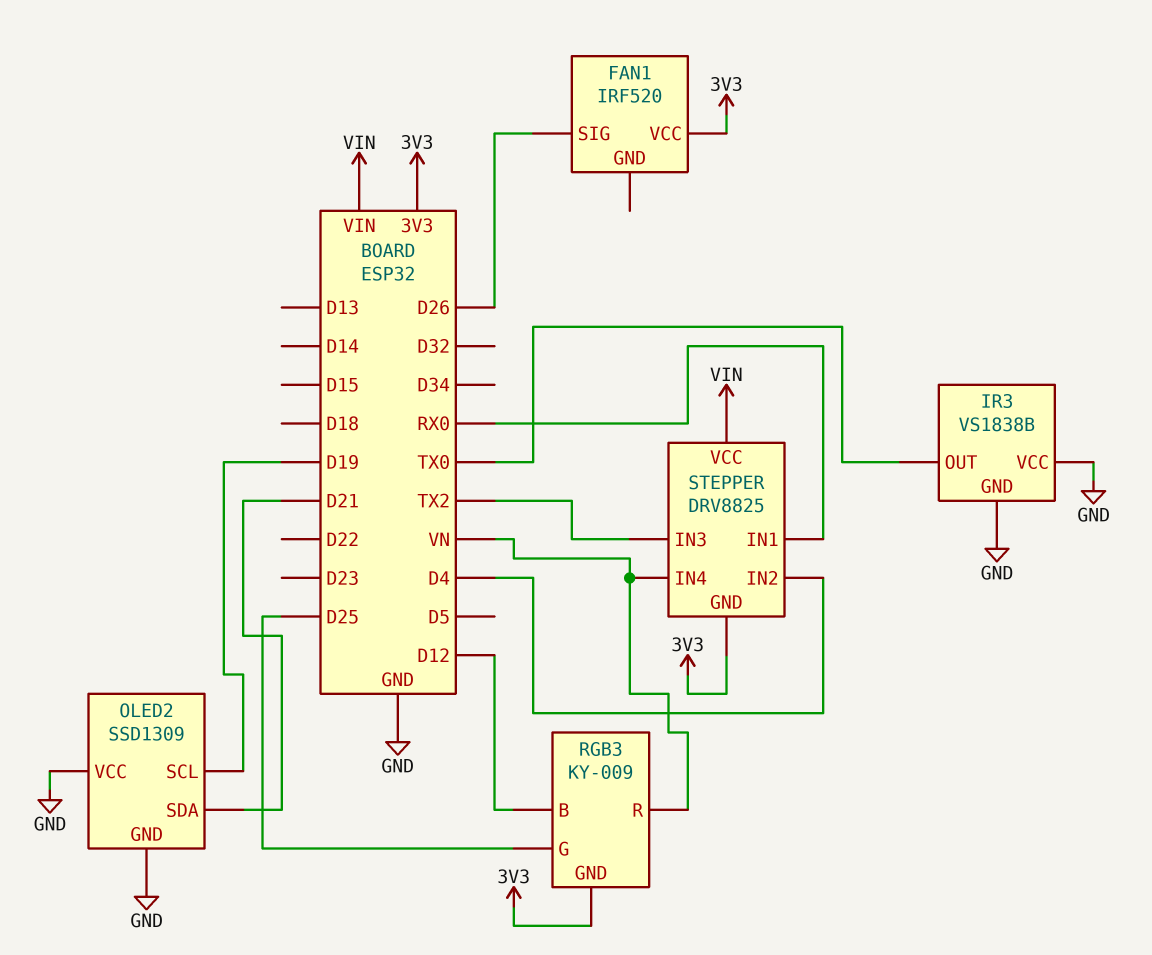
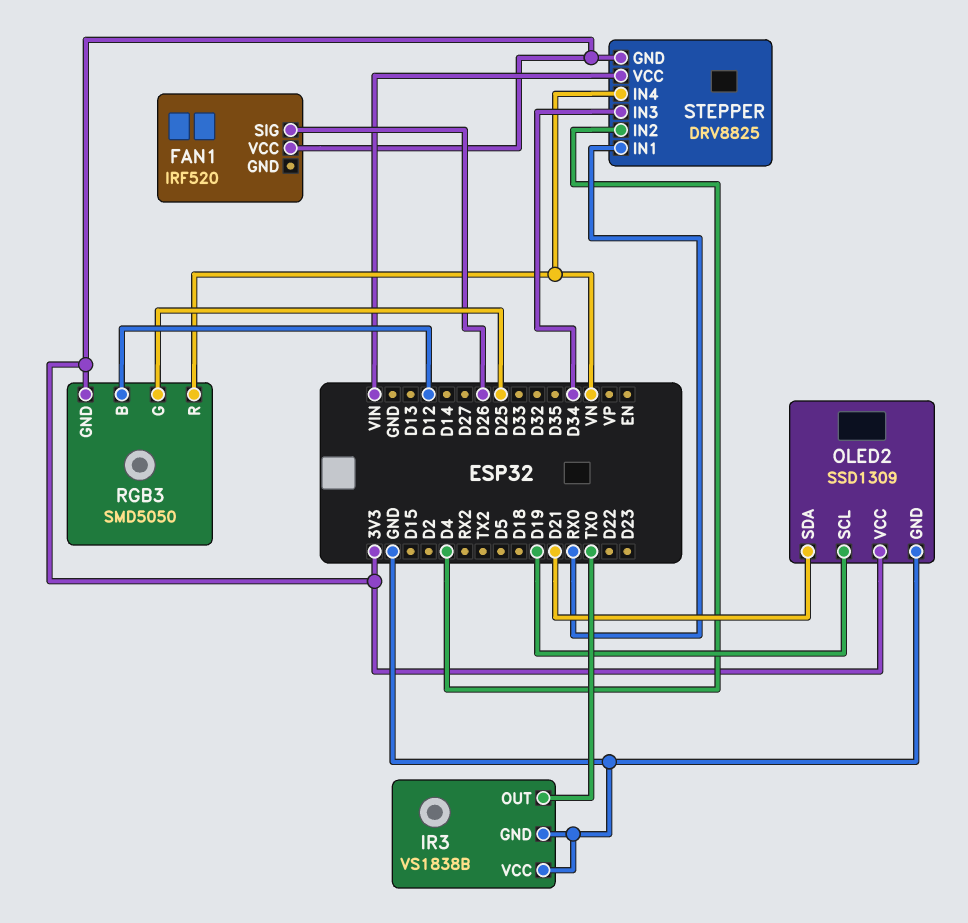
OLED2 pin VCC: GND -> 3V3
RGB3: KY-009 -> SMD5050
STEPPER pin IN3: TX2 -> D34

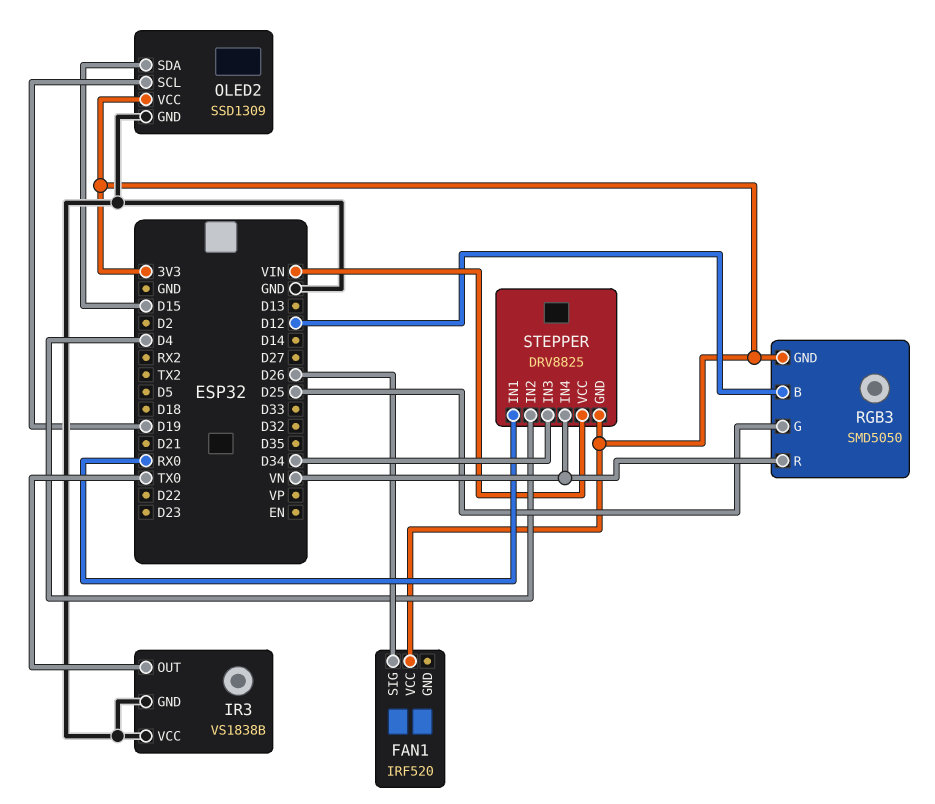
OLED2 pin SDA: D21 -> D15

